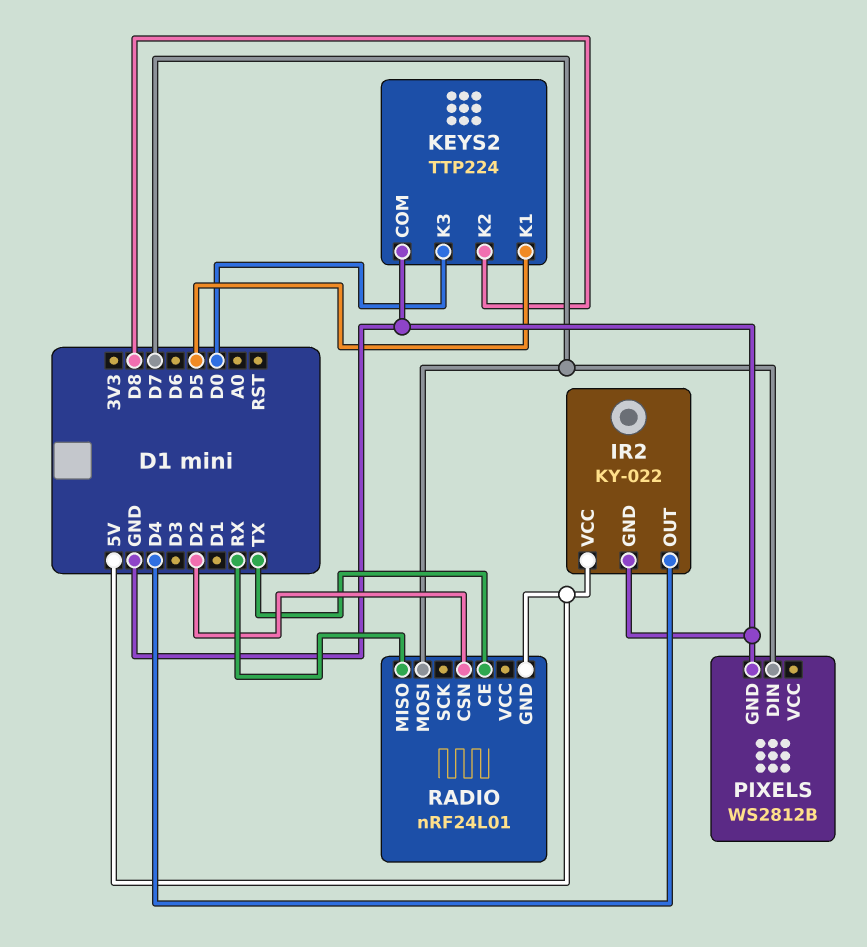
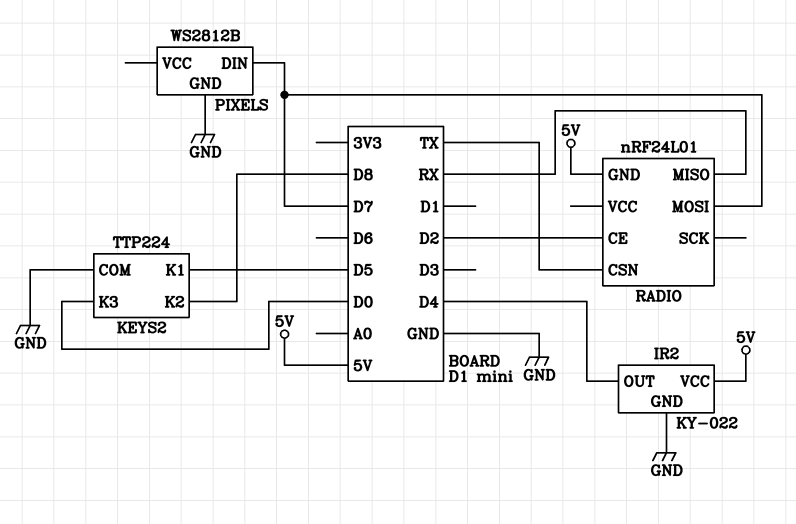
RADIO pin CE: TX -> D2
RADIO pin CSN: D2 -> TX

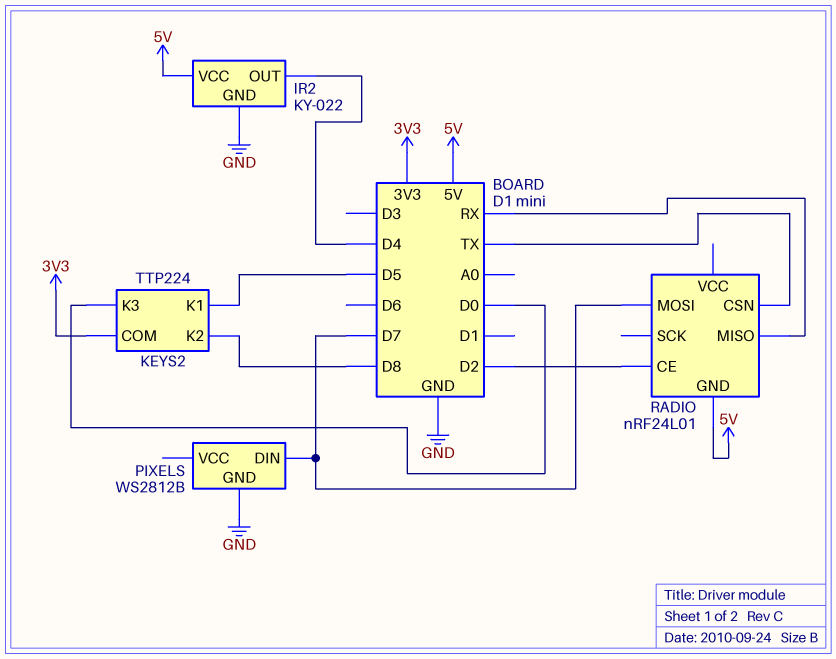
KEYS2 pin COM: GND -> 3V3

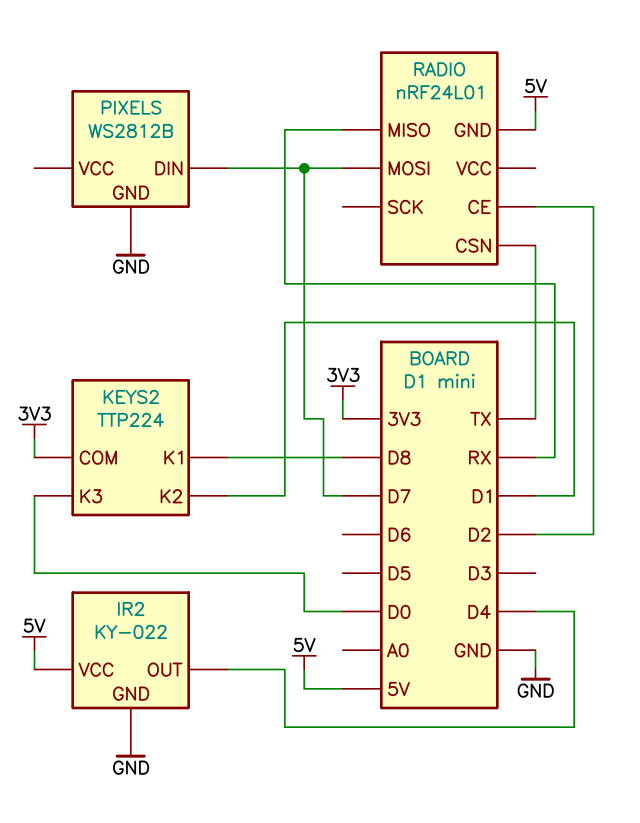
KEYS2 pin K1: D5 -> D8
KEYS2 pin K2: D8 -> D1

